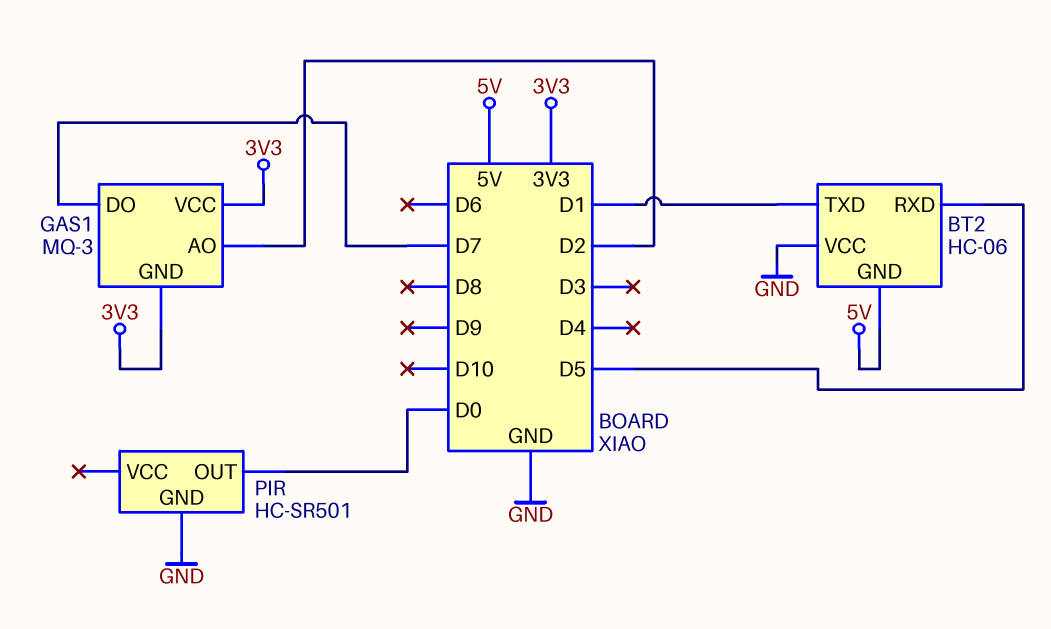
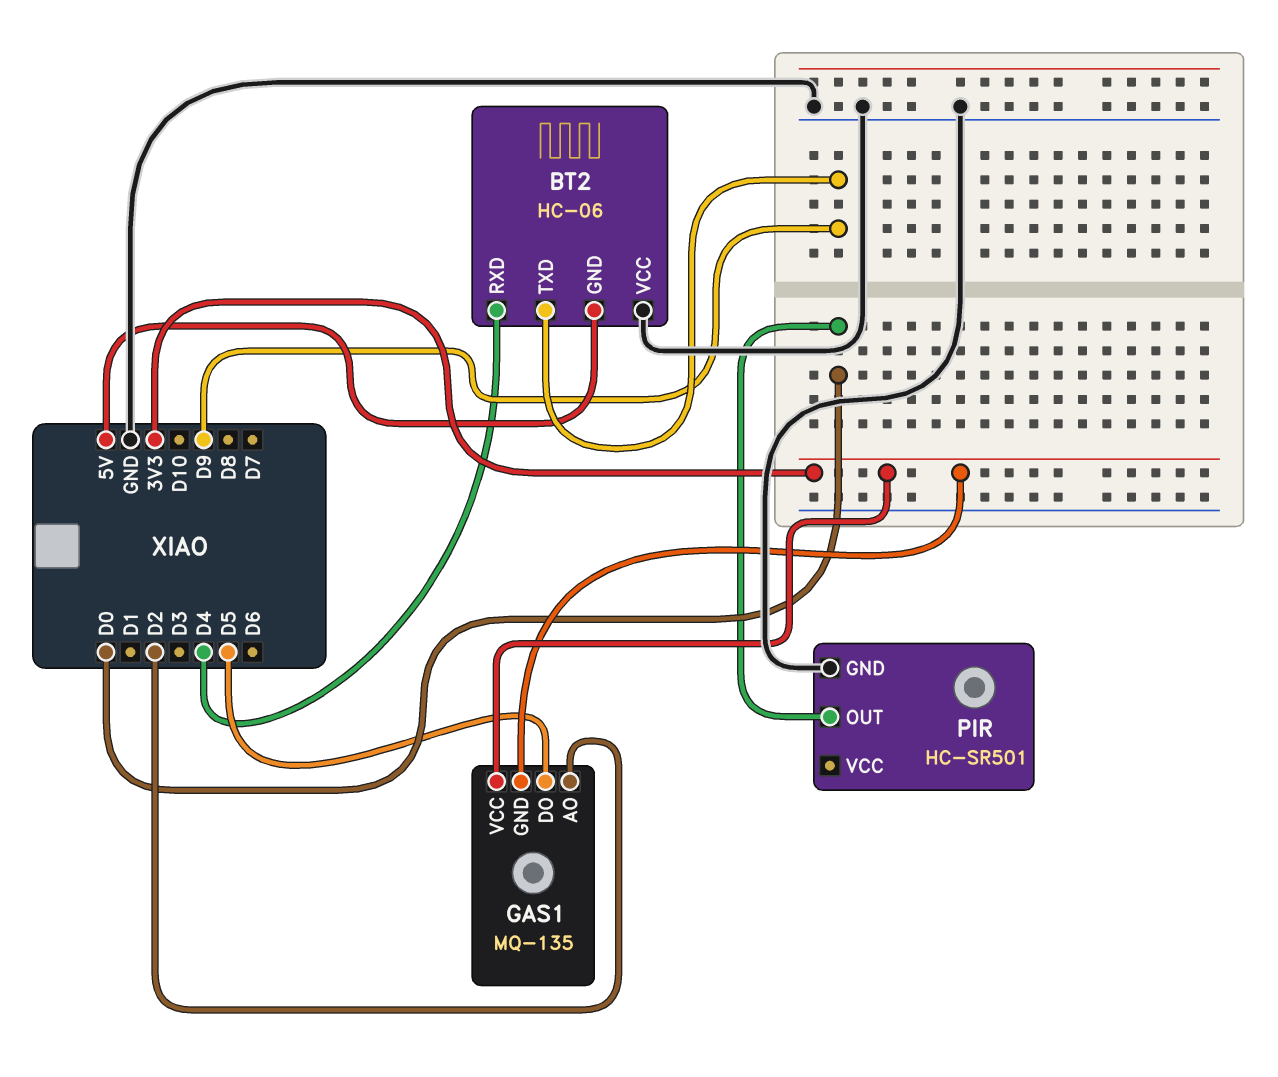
BT2 pin RXD: D5 -> D4
BT2 pin TXD: D1 -> D9
GAS1: MQ-3 -> MQ-135
GAS1 pin DO: D7 -> D5

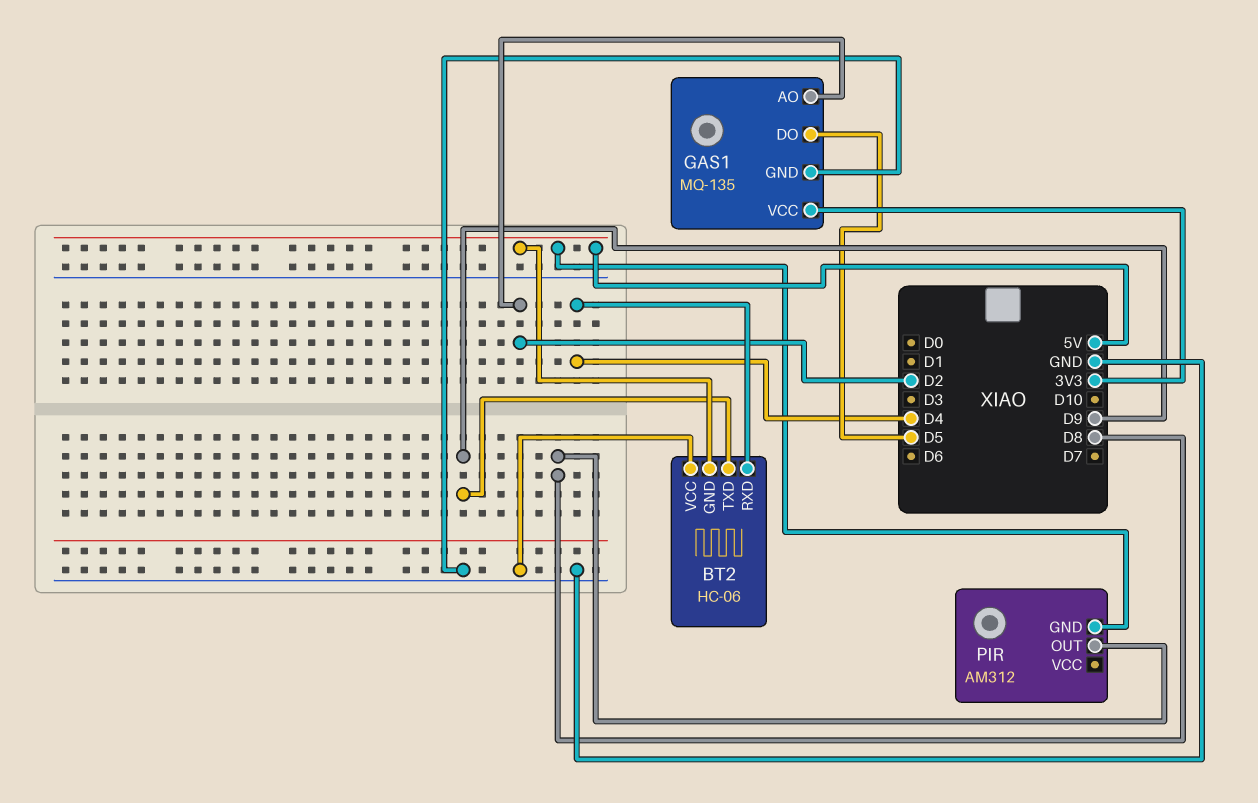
GAS1 pin GND: 3V3 -> GND
PIR: HC-SR501 -> AM312
PIR pin GND: GND -> 5V
PIR pin OUT: D0 -> D8

